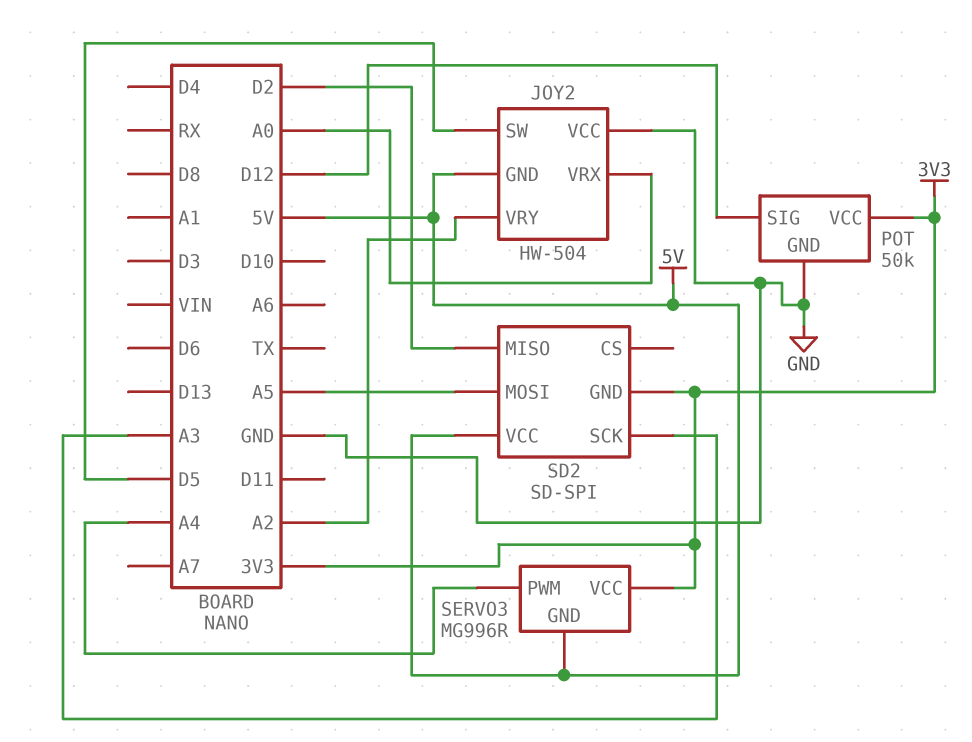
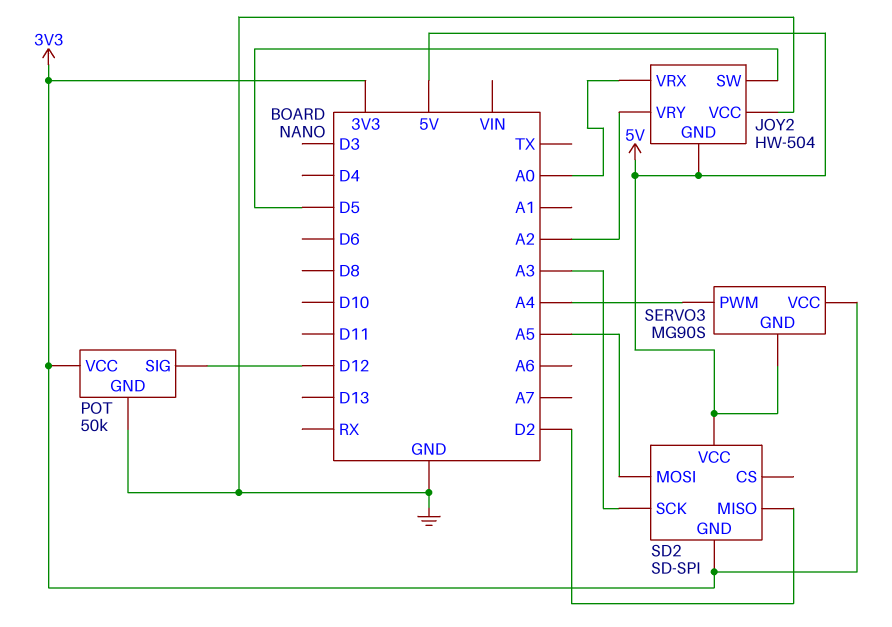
SERVO3: MG996R -> MG90S

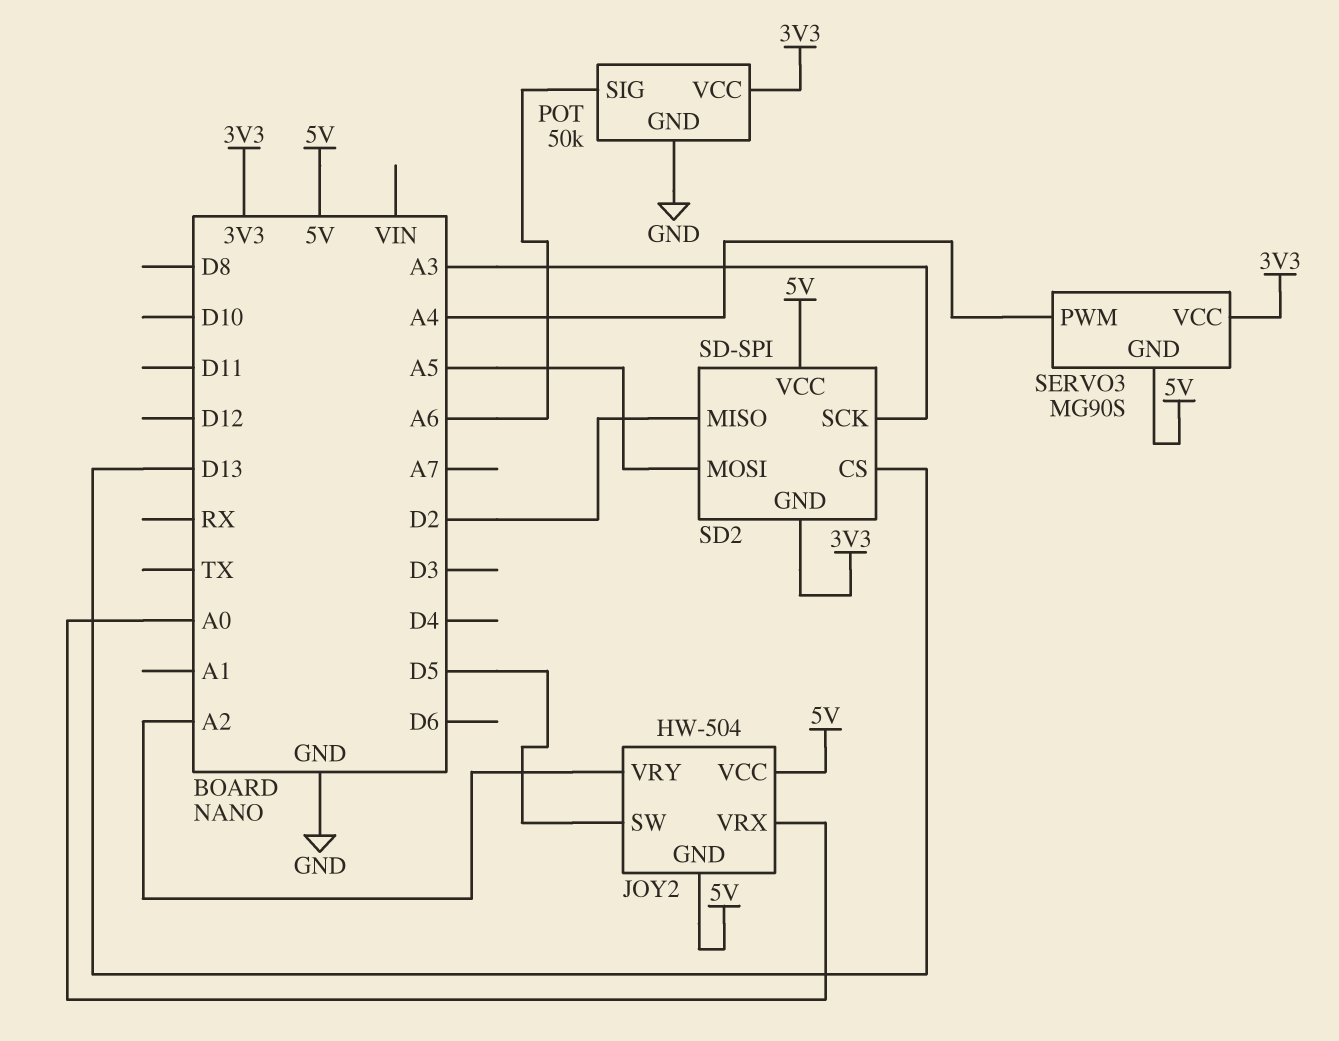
JOY2 pin VCC: GND -> 5V
POT pin SIG: D12 -> A6
SD2 pin CS: none -> D13

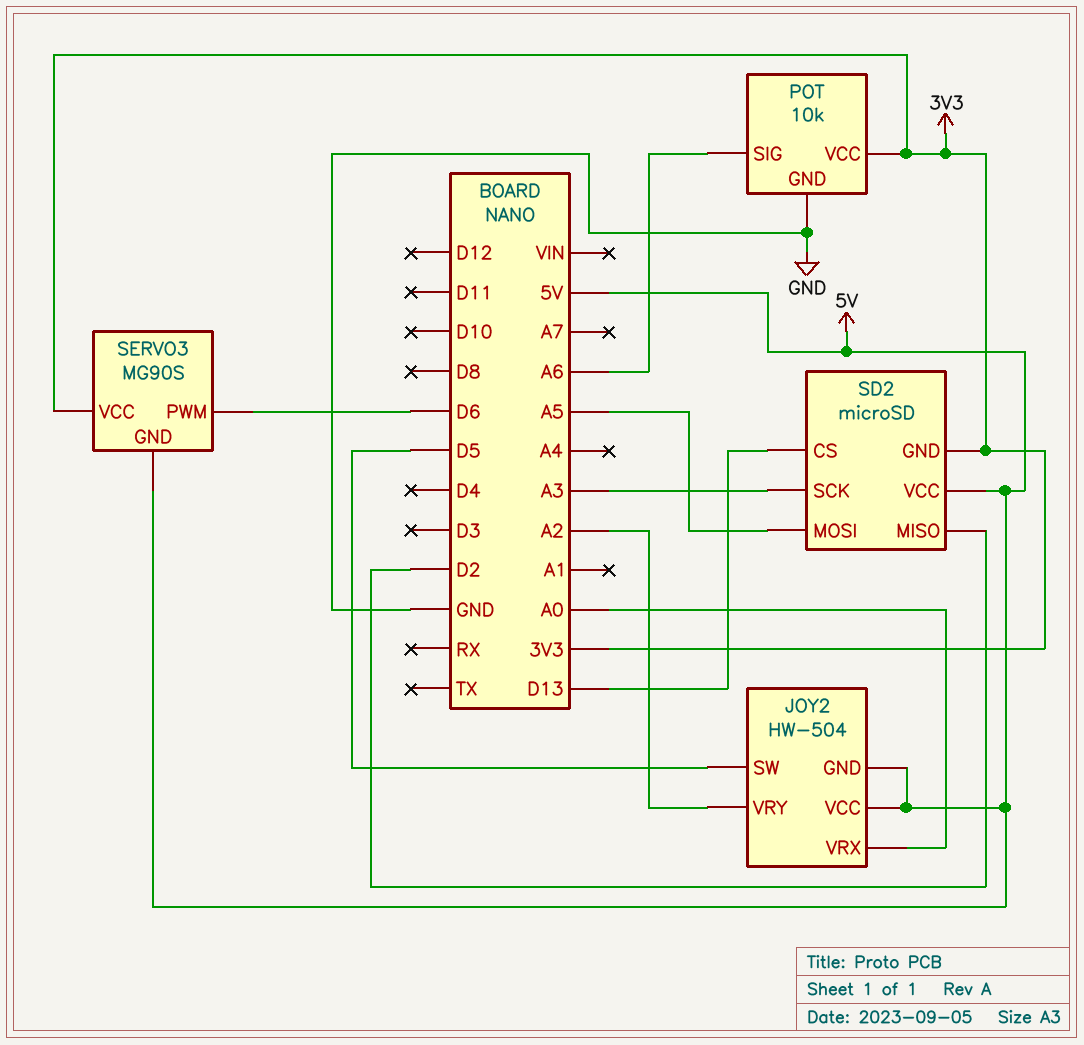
POT: 50k -> 10k
SD2: SD-SPI -> microSD
SERVO3 pin PWM: A4 -> D6

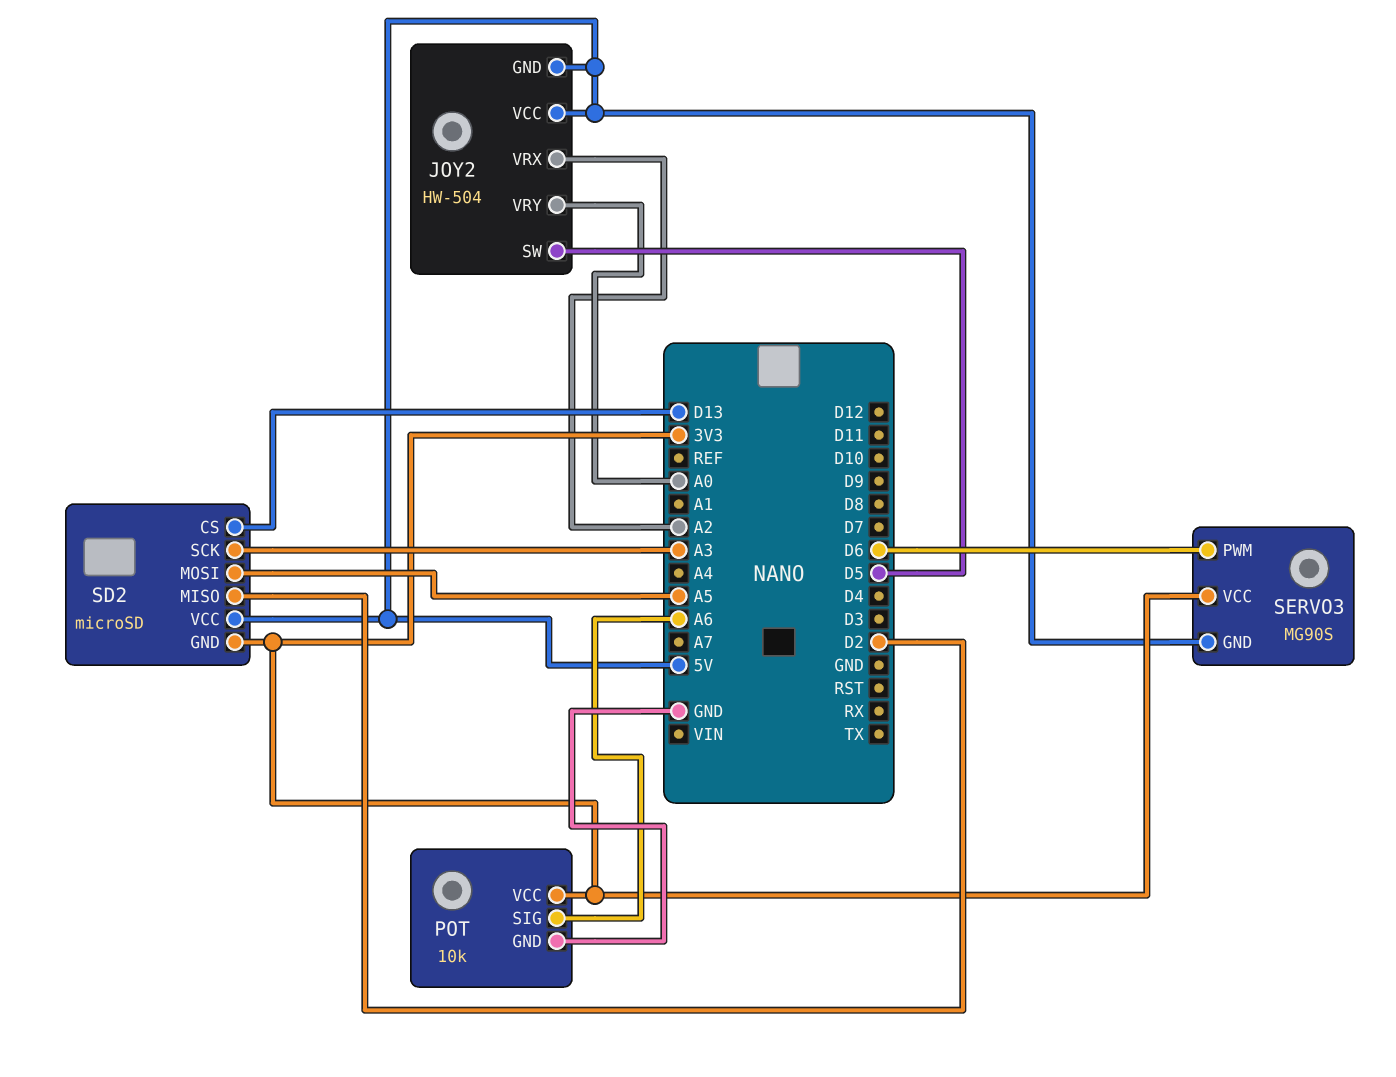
JOY2 pin VRX: A0 -> A2
JOY2 pin VRY: A2 -> A0

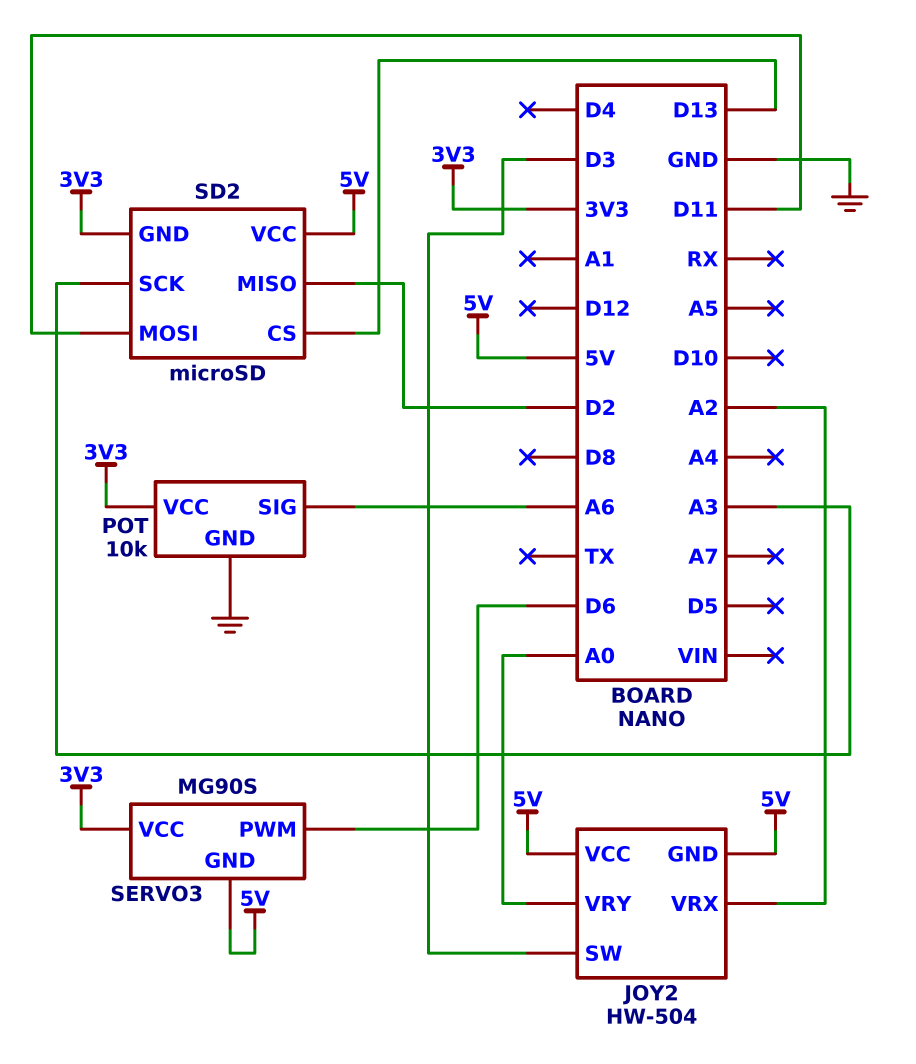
JOY2 pin SW: D5 -> D3
SD2 pin MOSI: A5 -> D11

